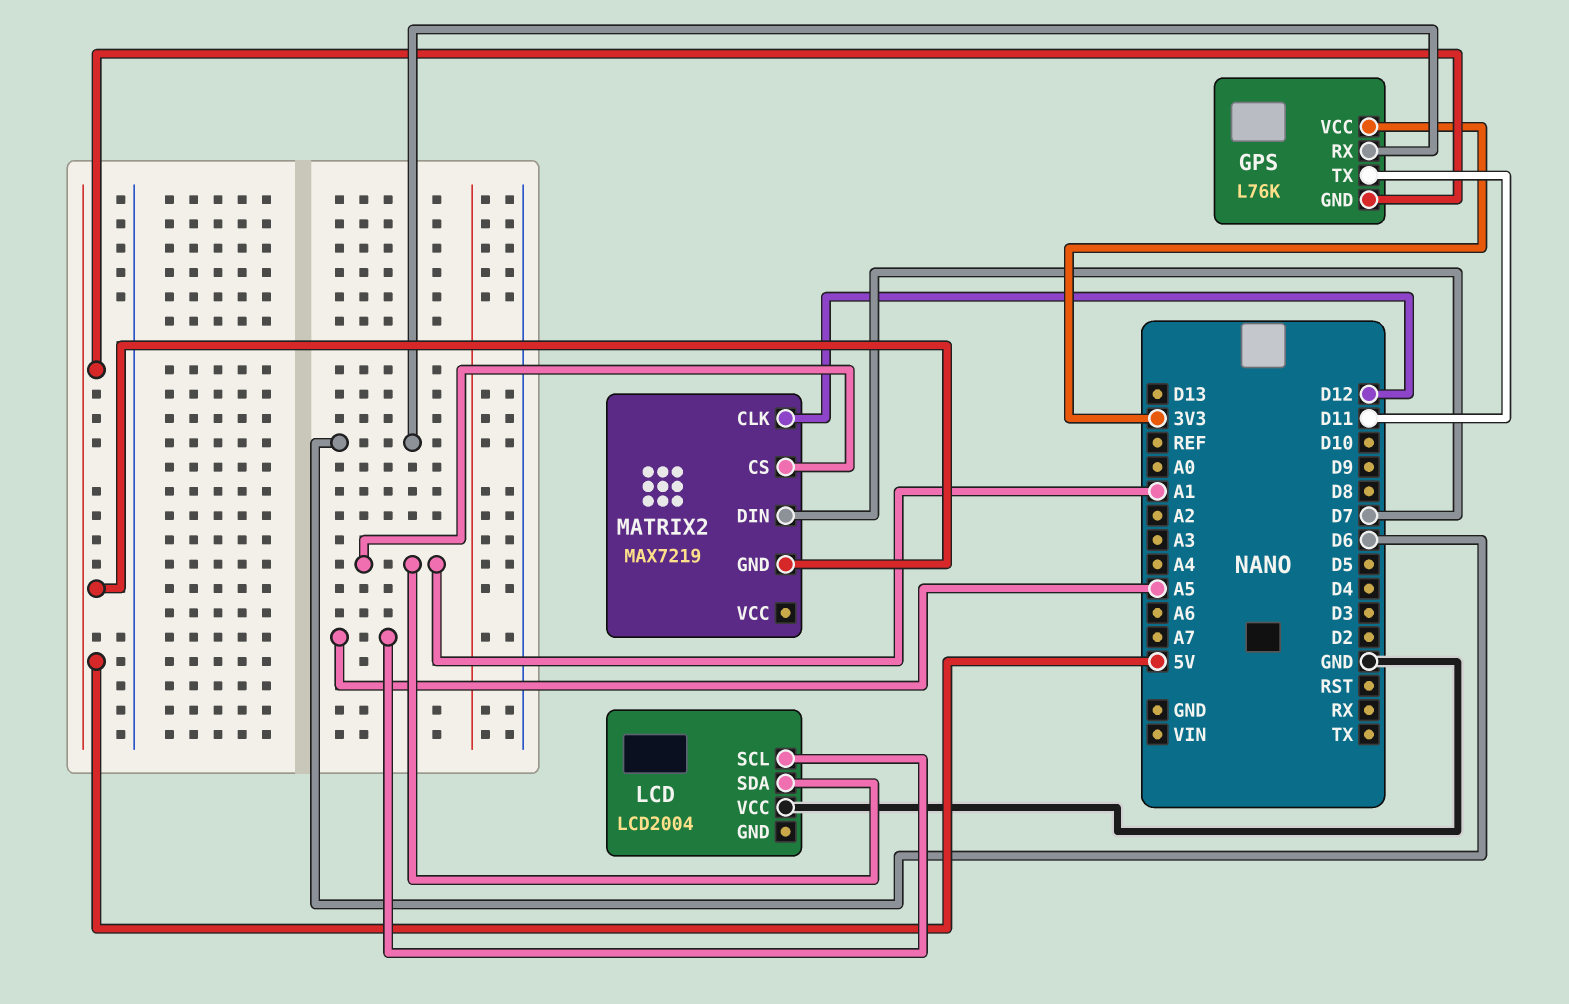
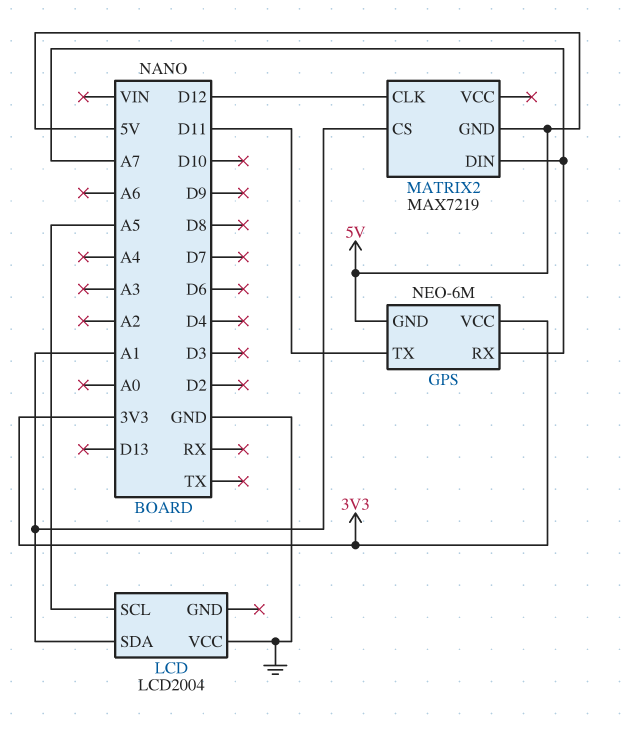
GPS: L76K -> NEO-6M
GPS pin RX: D6 -> A7
MATRIX2 pin DIN: D7 -> A7

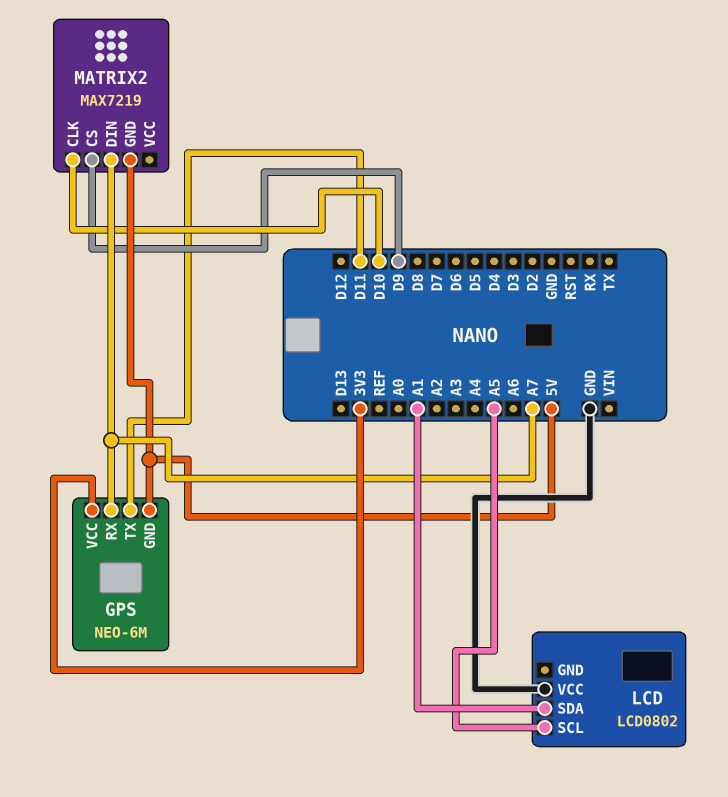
LCD: LCD2004 -> LCD0802
MATRIX2 pin CLK: D12 -> D10
MATRIX2 pin CS: A1 -> D9

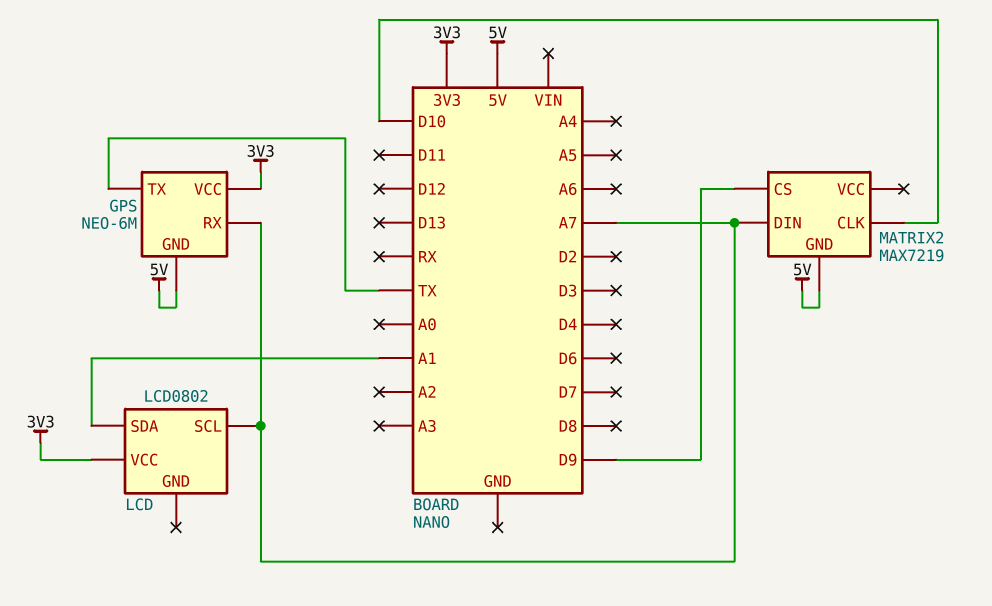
GPS pin TX: D11 -> TX
LCD pin SCL: A5 -> A7
LCD pin VCC: GND -> 3V3

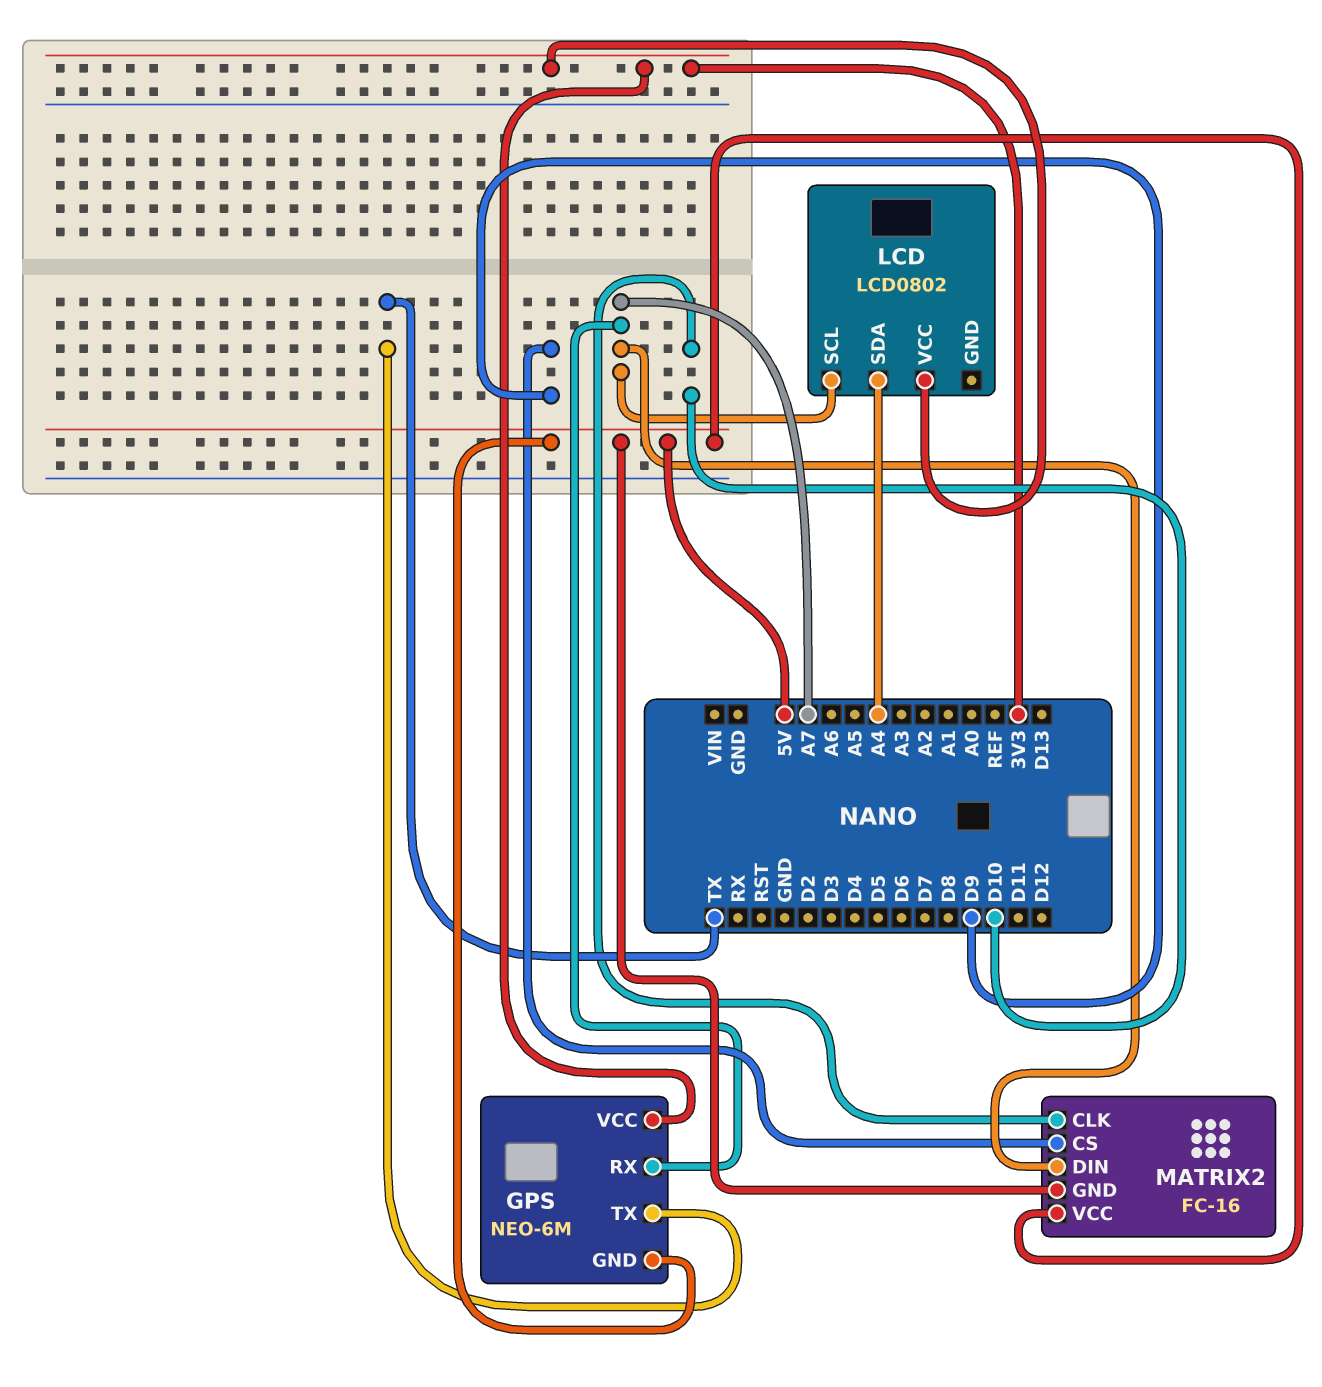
LCD pin SDA: A1 -> A4
MATRIX2: MAX7219 -> FC-16
MATRIX2 pin VCC: none -> 5V

